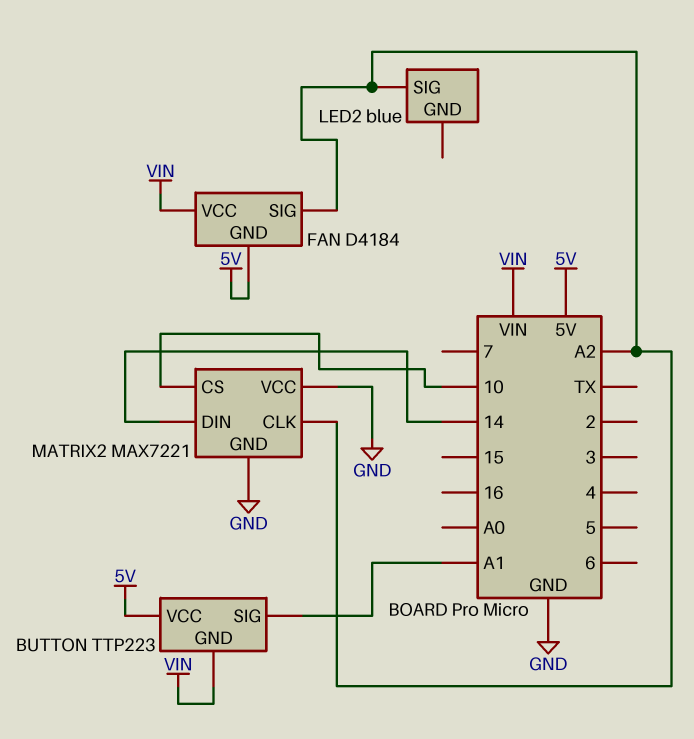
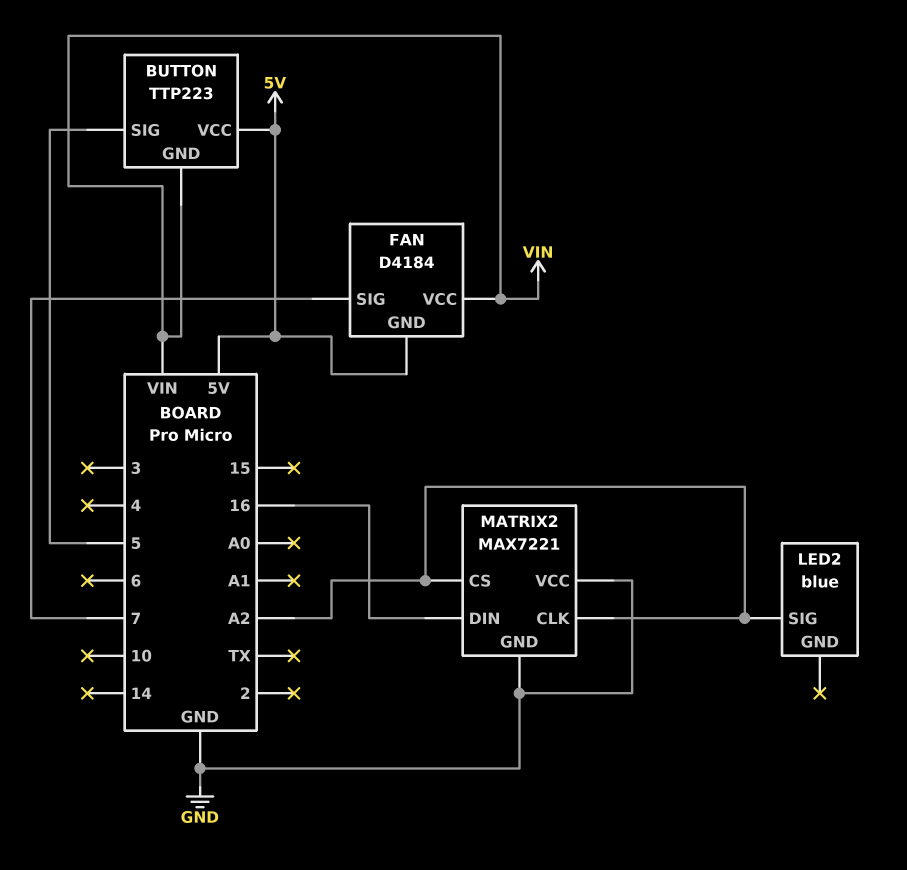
BUTTON pin SIG: A1 -> 5
FAN pin SIG: A2 -> 7
MATRIX2 pin CS: 10 -> A2
MATRIX2 pin DIN: 14 -> 16

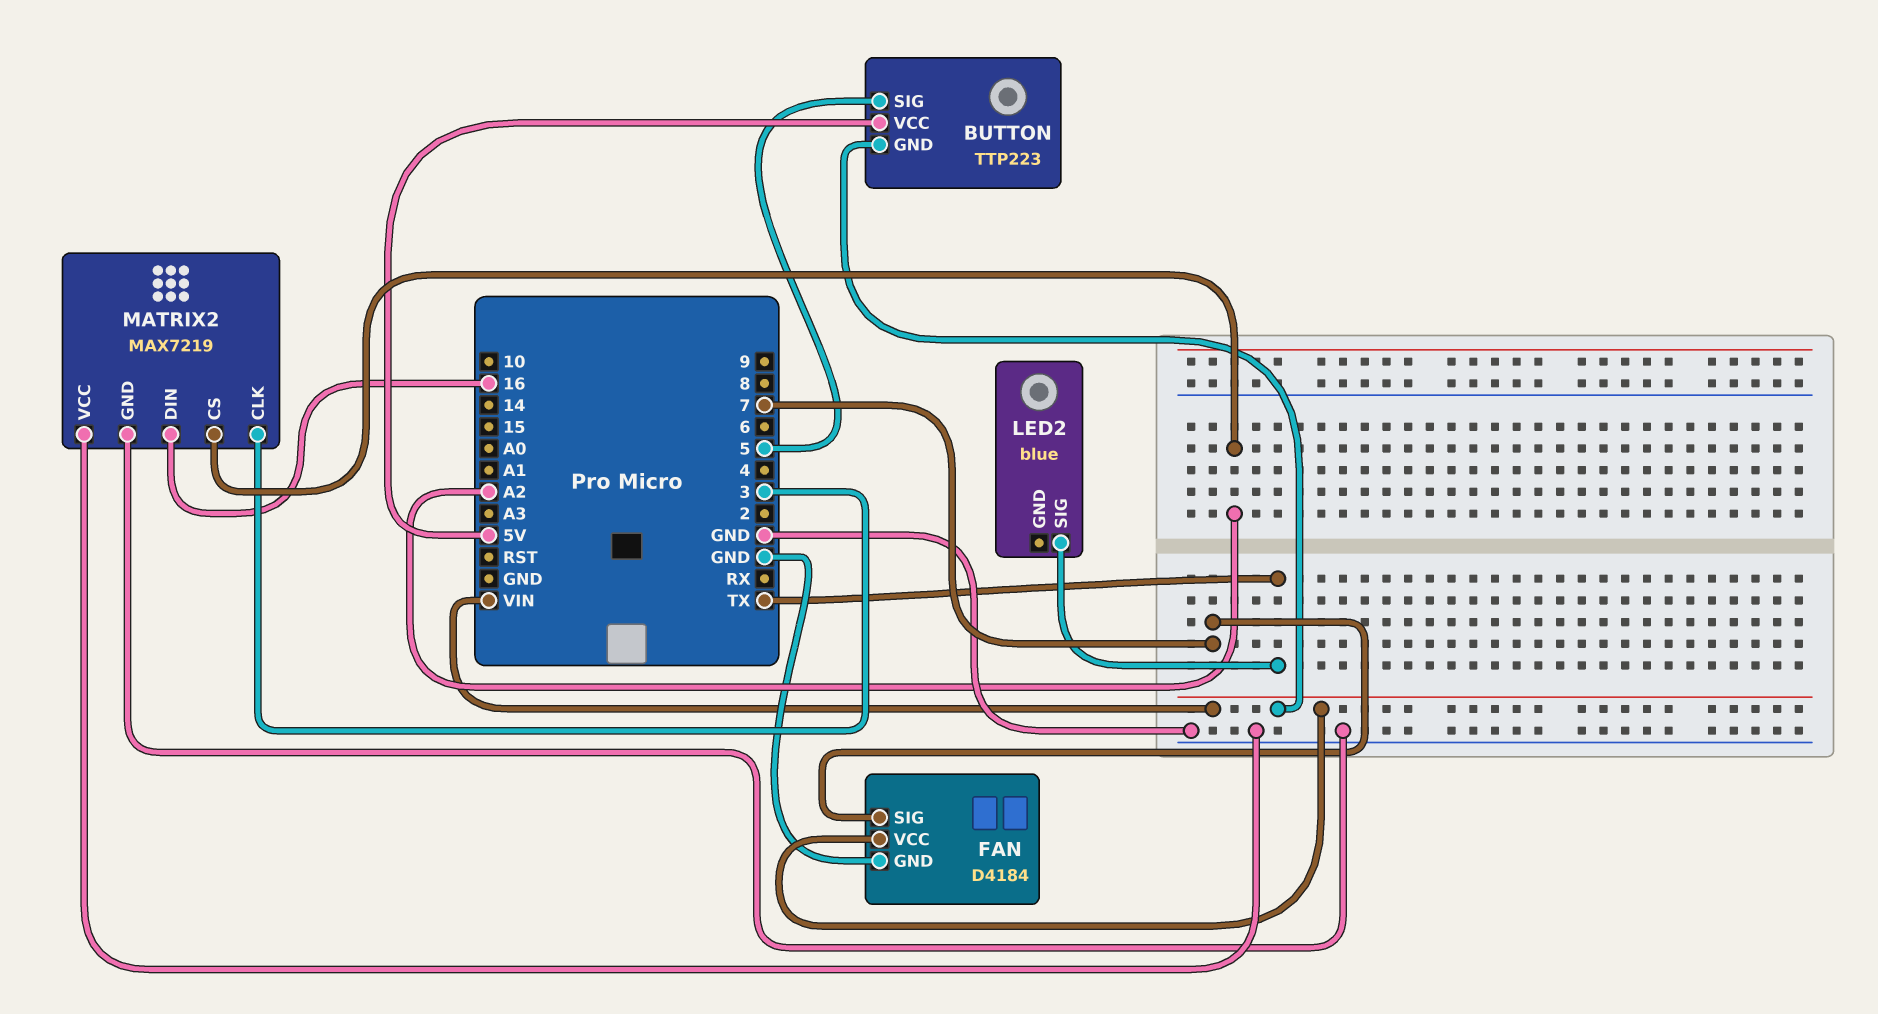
FAN pin GND: 5V -> GND
LED2 pin SIG: A2 -> TX
MATRIX2: MAX7221 -> MAX7219
MATRIX2 pin CLK: A2 -> 3

